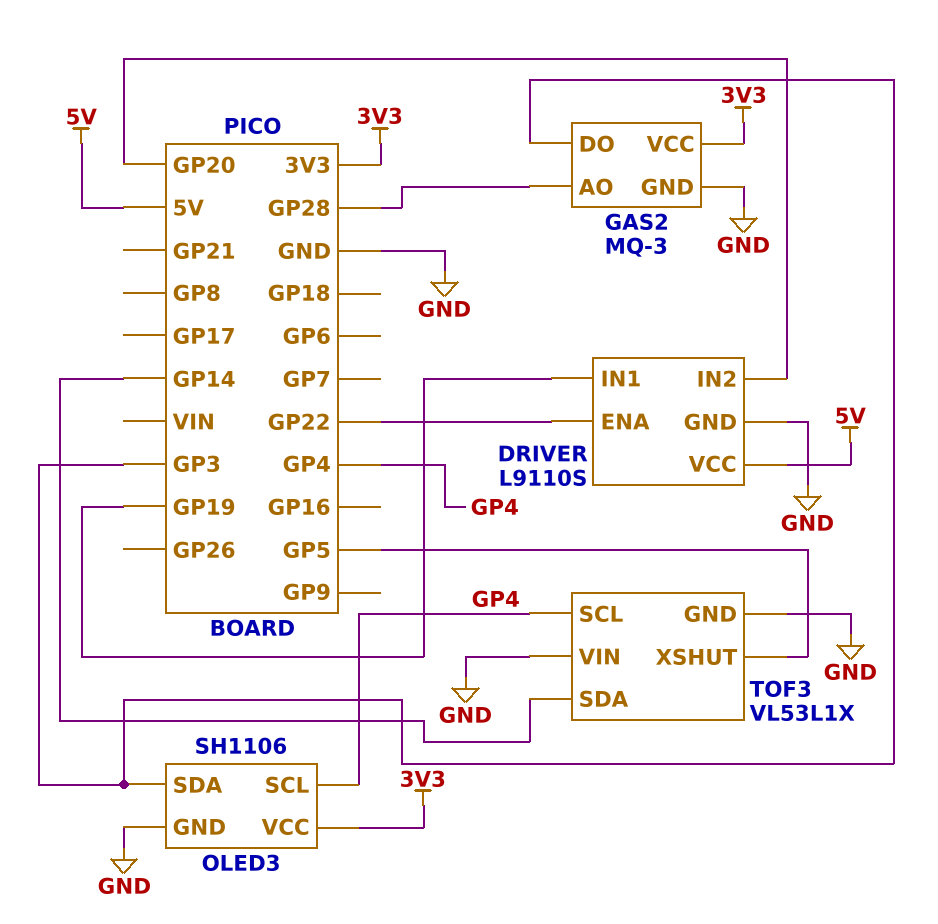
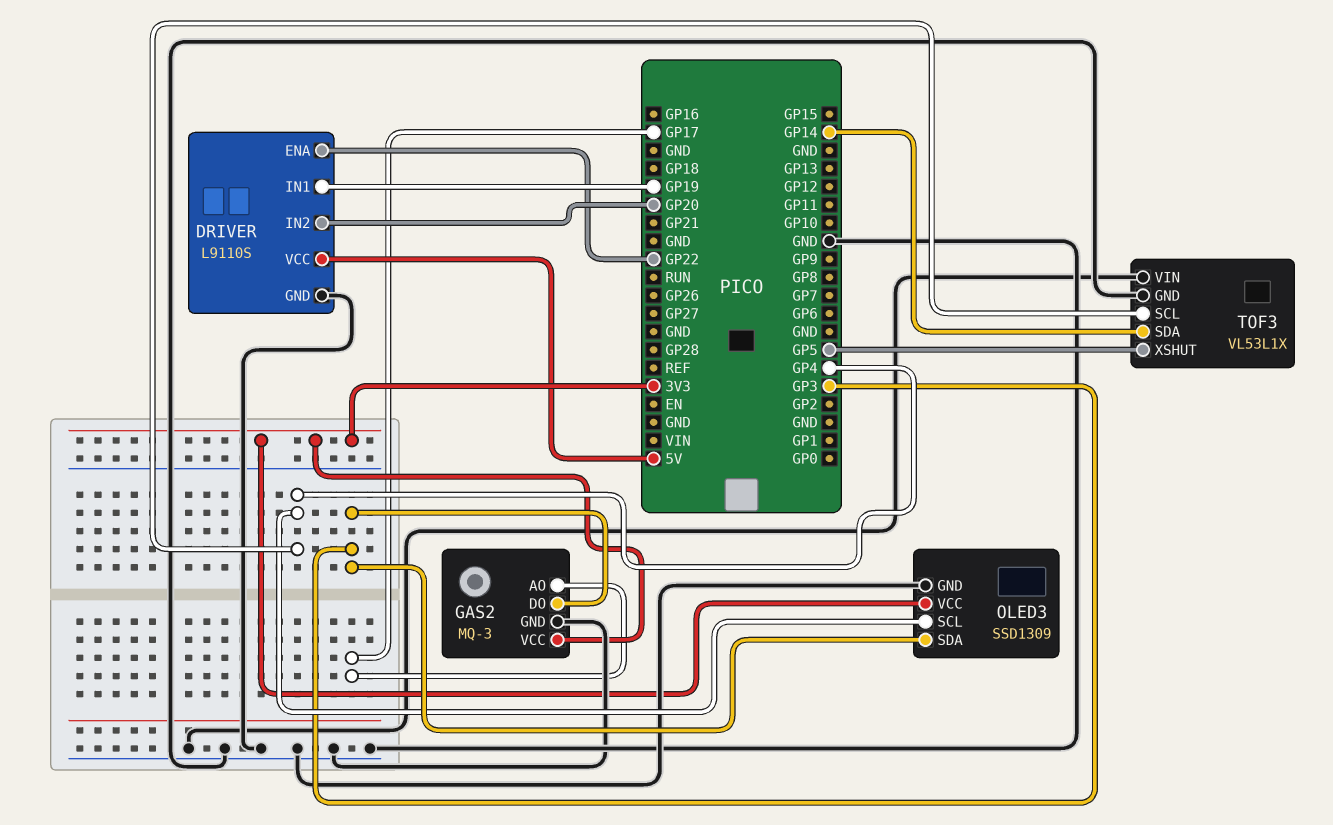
GAS2 pin AO: GP28 -> GP17
OLED3: SH1106 -> SSD1309

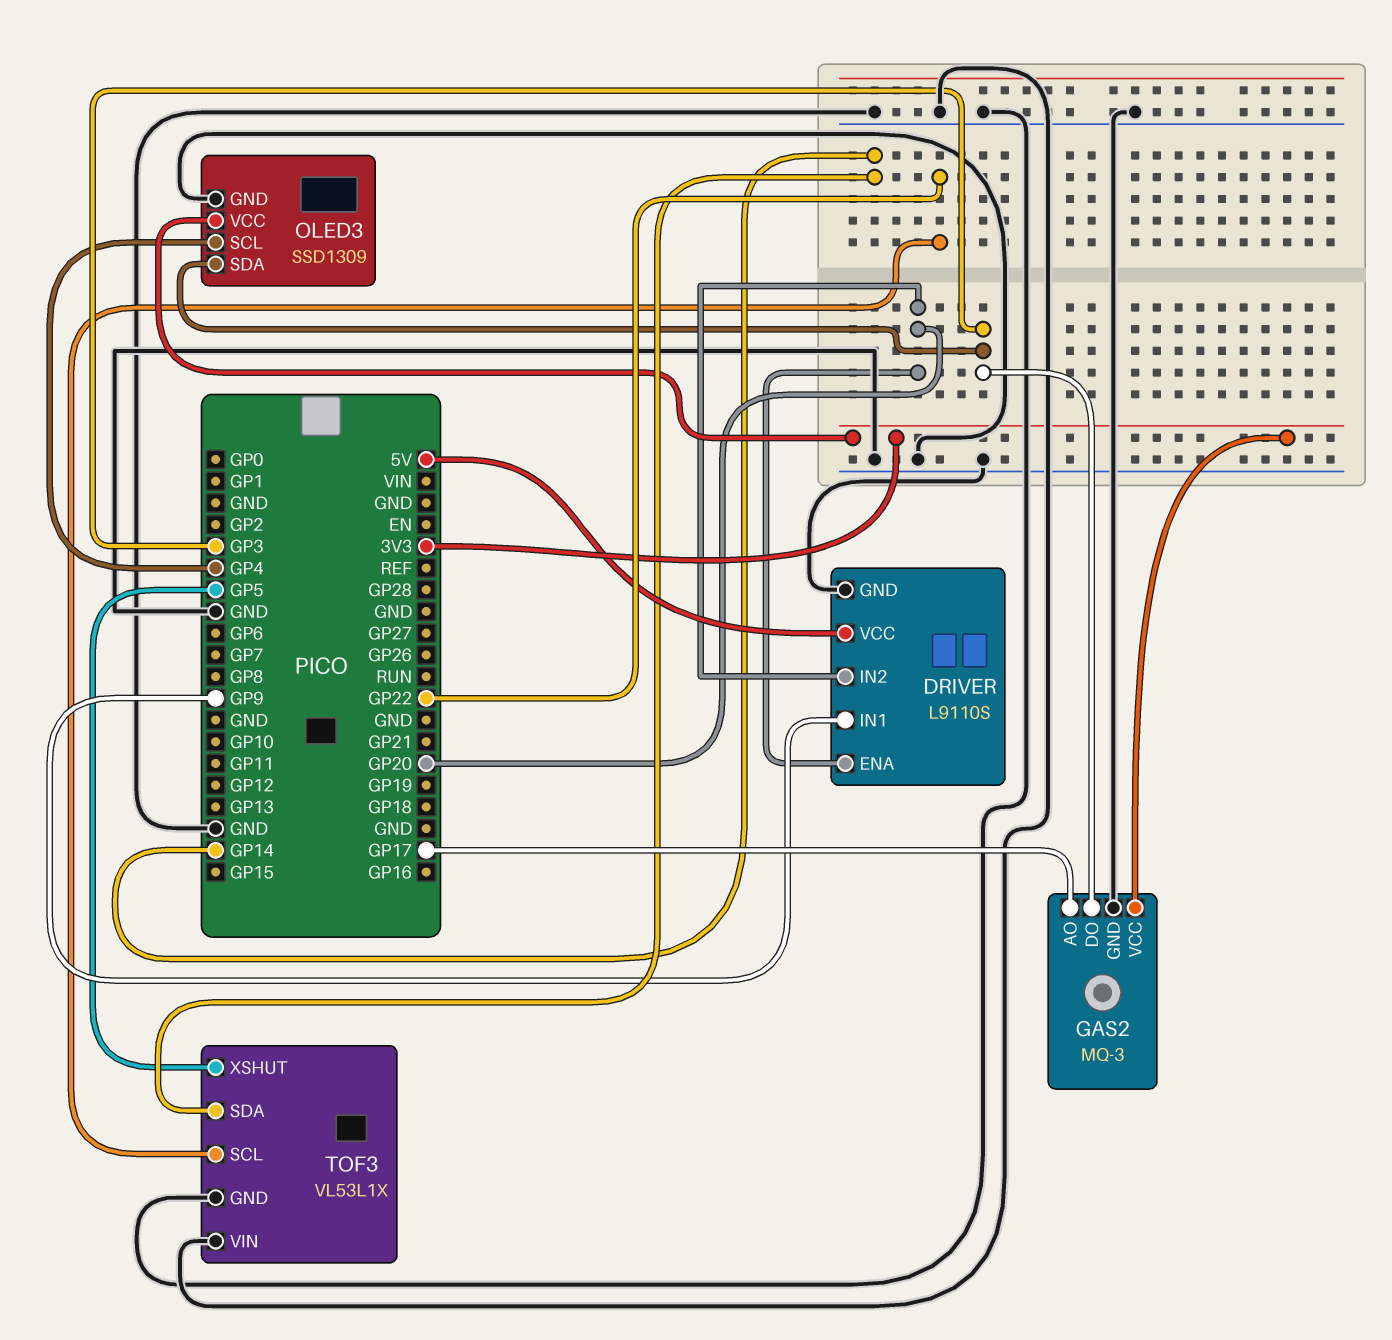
DRIVER pin ENA: GP22 -> GP20
DRIVER pin IN1: GP19 -> GP9
TOF3 pin SCL: GP4 -> GP22

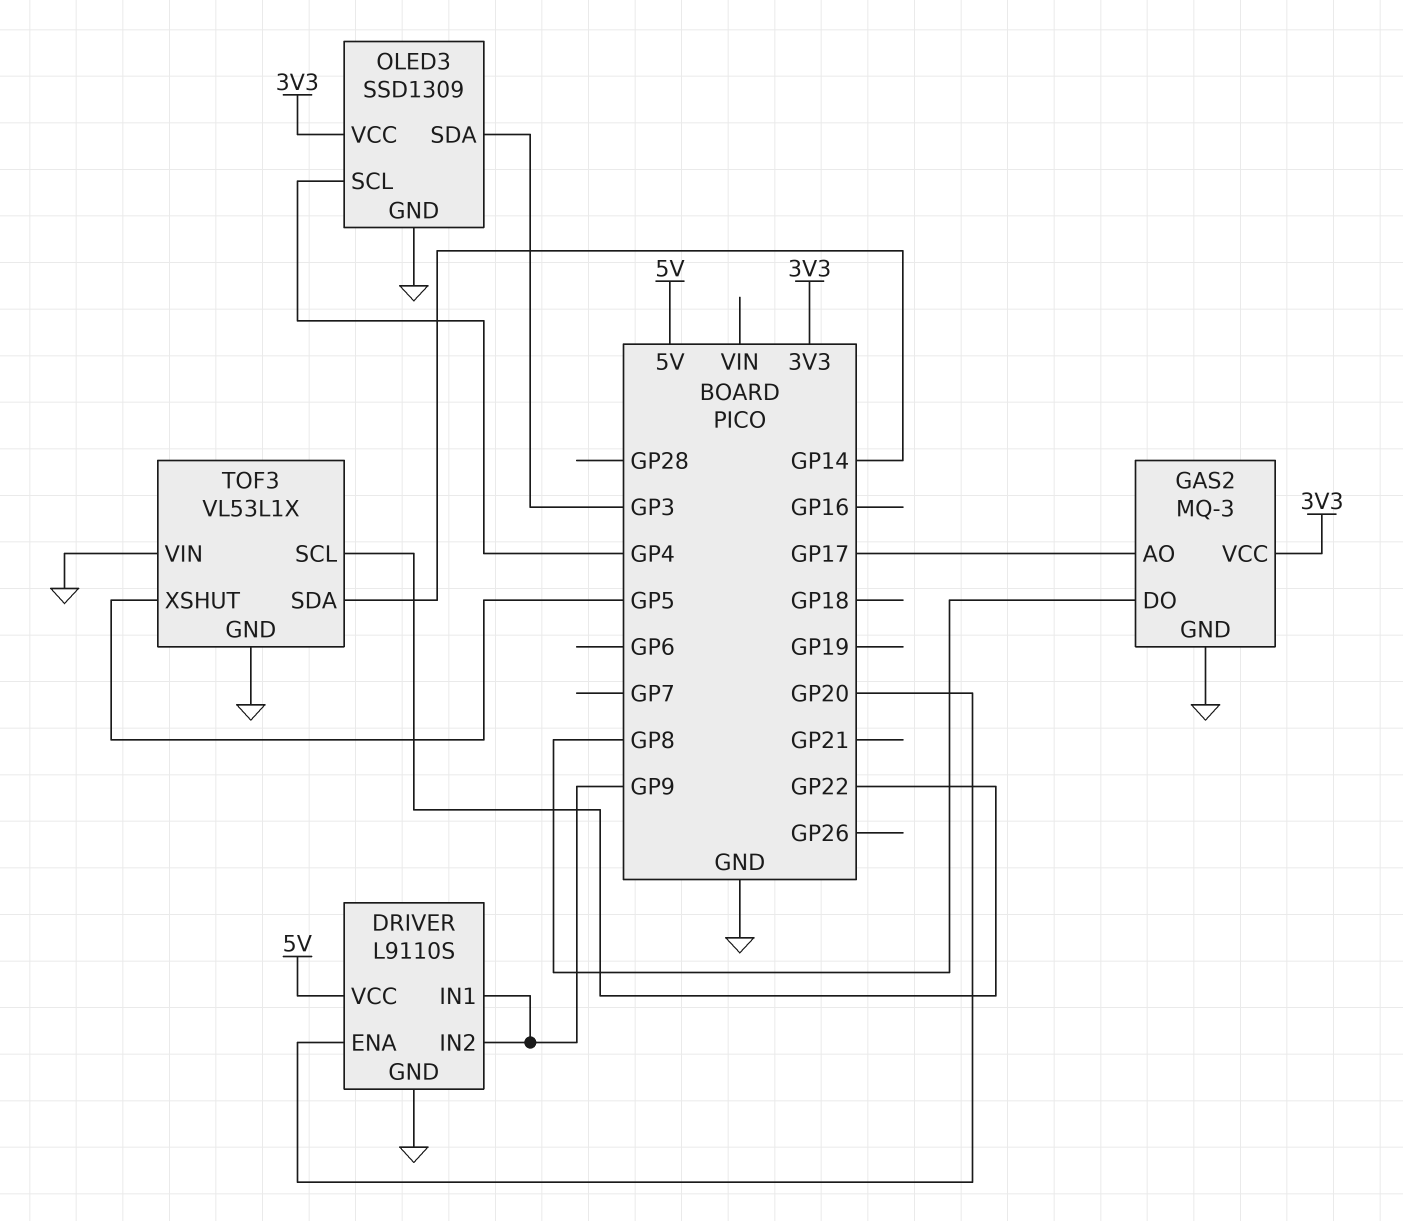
DRIVER pin IN2: GP20 -> GP9
GAS2 pin DO: GP3 -> GP8

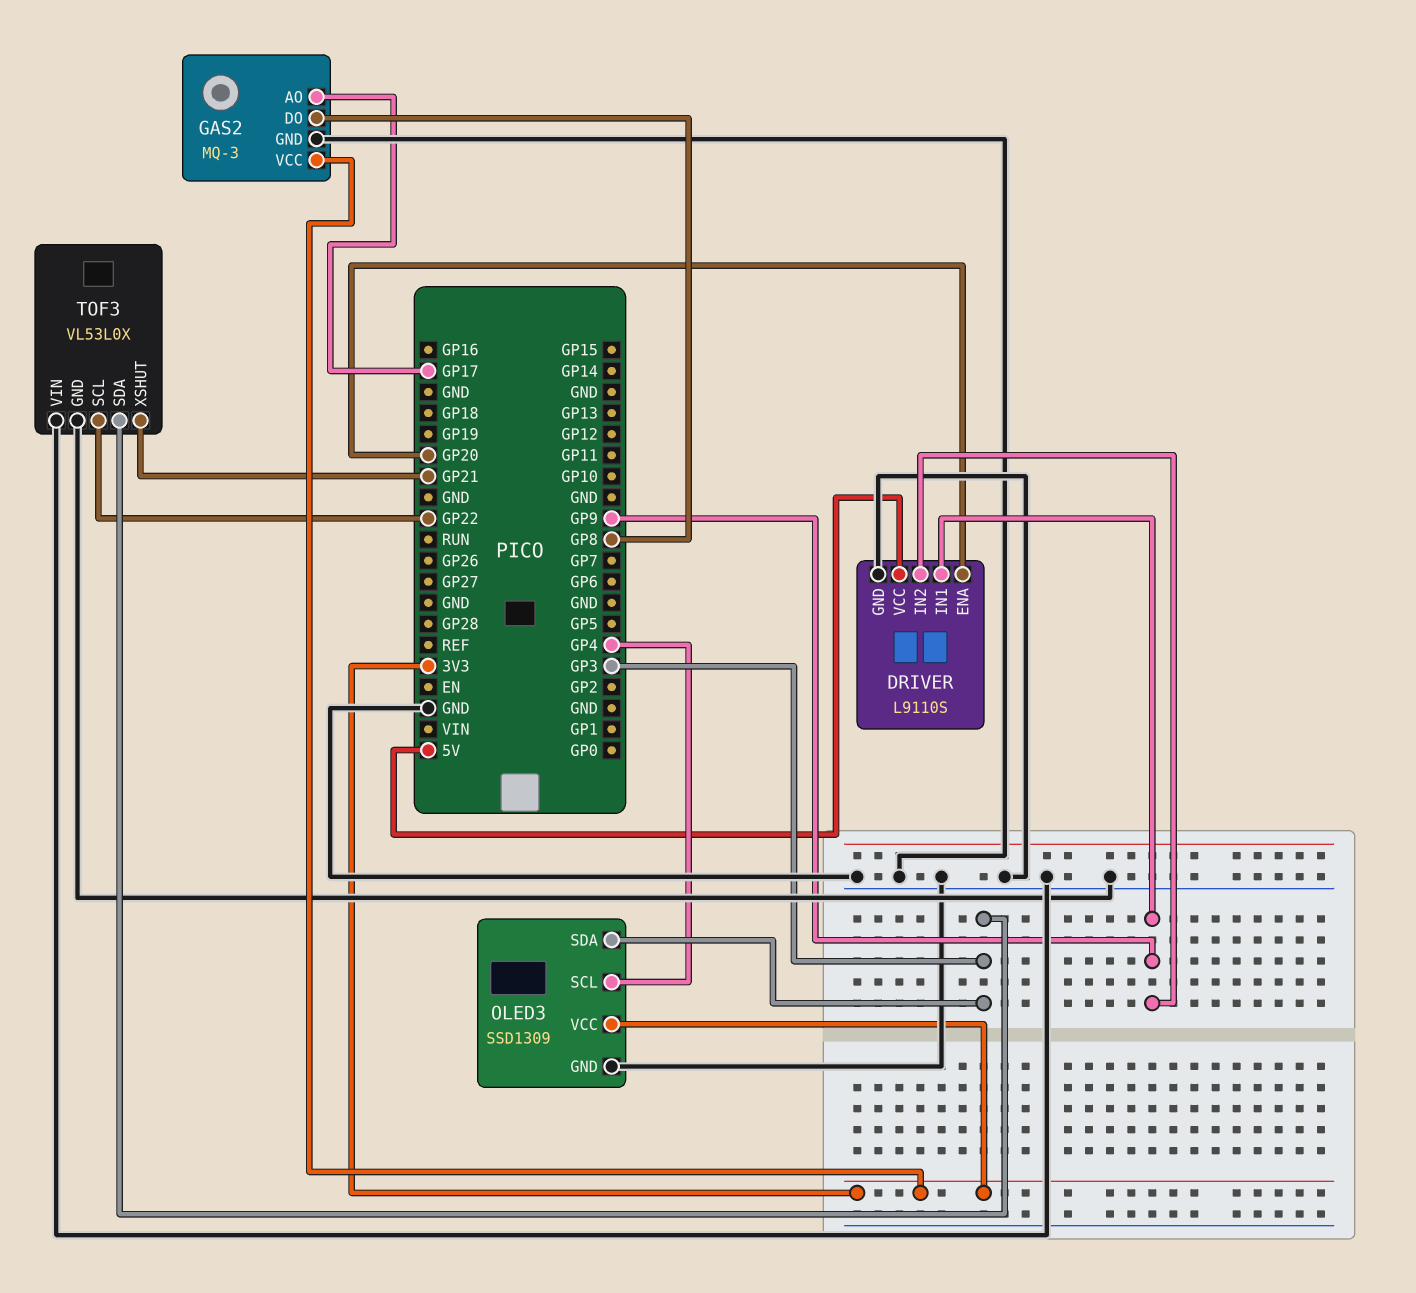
TOF3: VL53L1X -> VL53L0X
TOF3 pin SDA: GP14 -> GP3
TOF3 pin XSHUT: GP5 -> GP21

